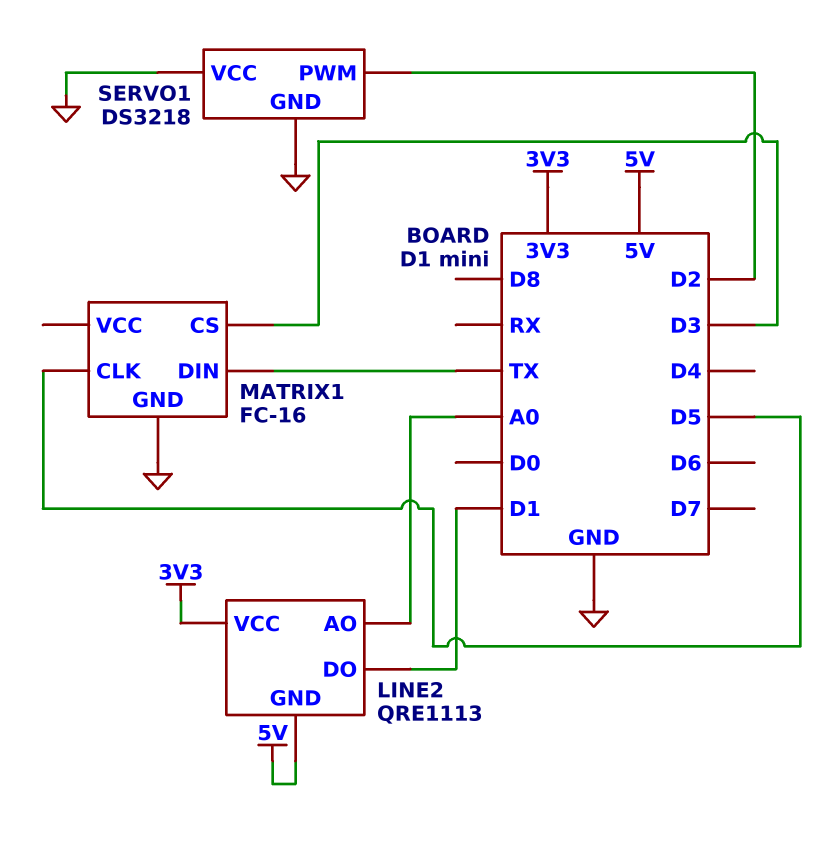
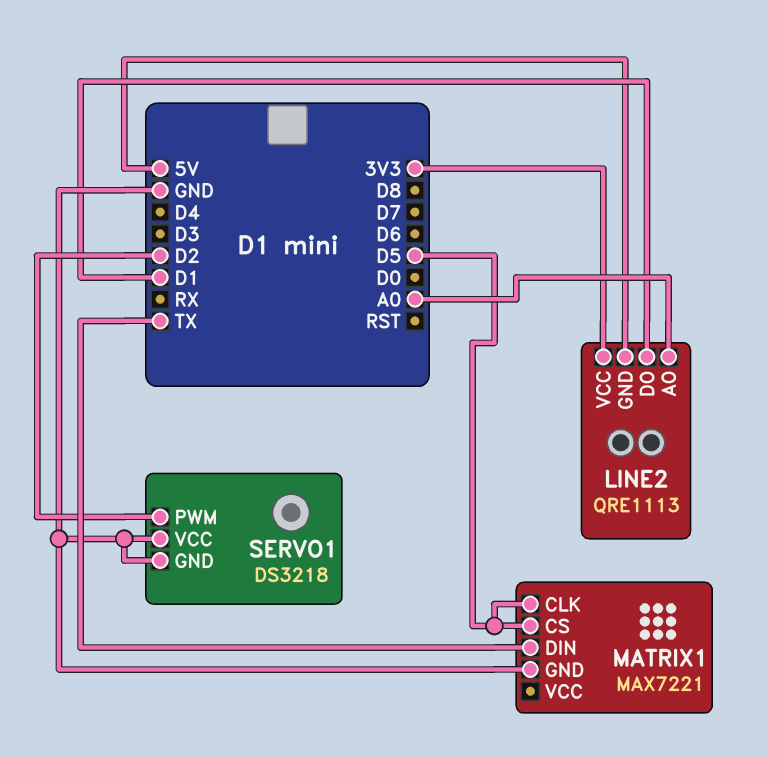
MATRIX1: FC-16 -> MAX7221
MATRIX1 pin CS: D3 -> D5

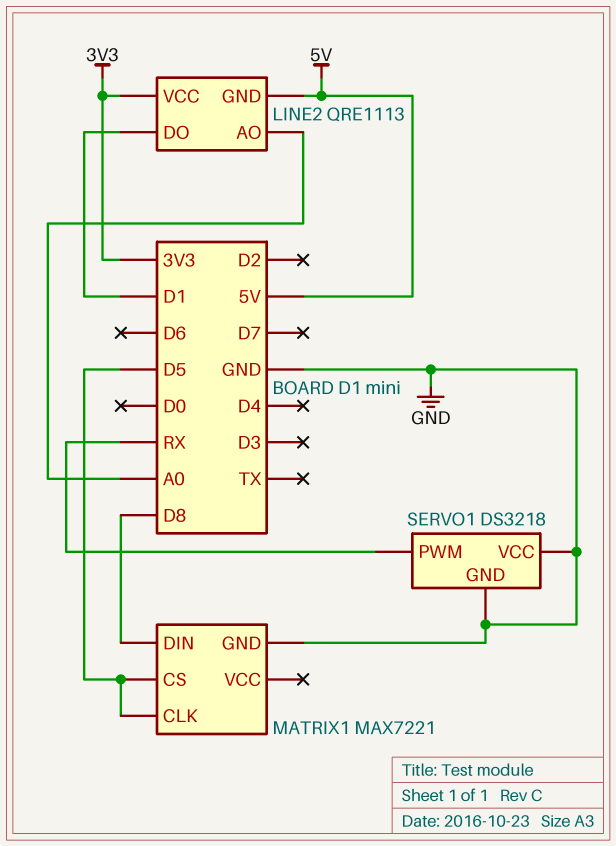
MATRIX1 pin DIN: TX -> D8
SERVO1 pin PWM: D2 -> RX

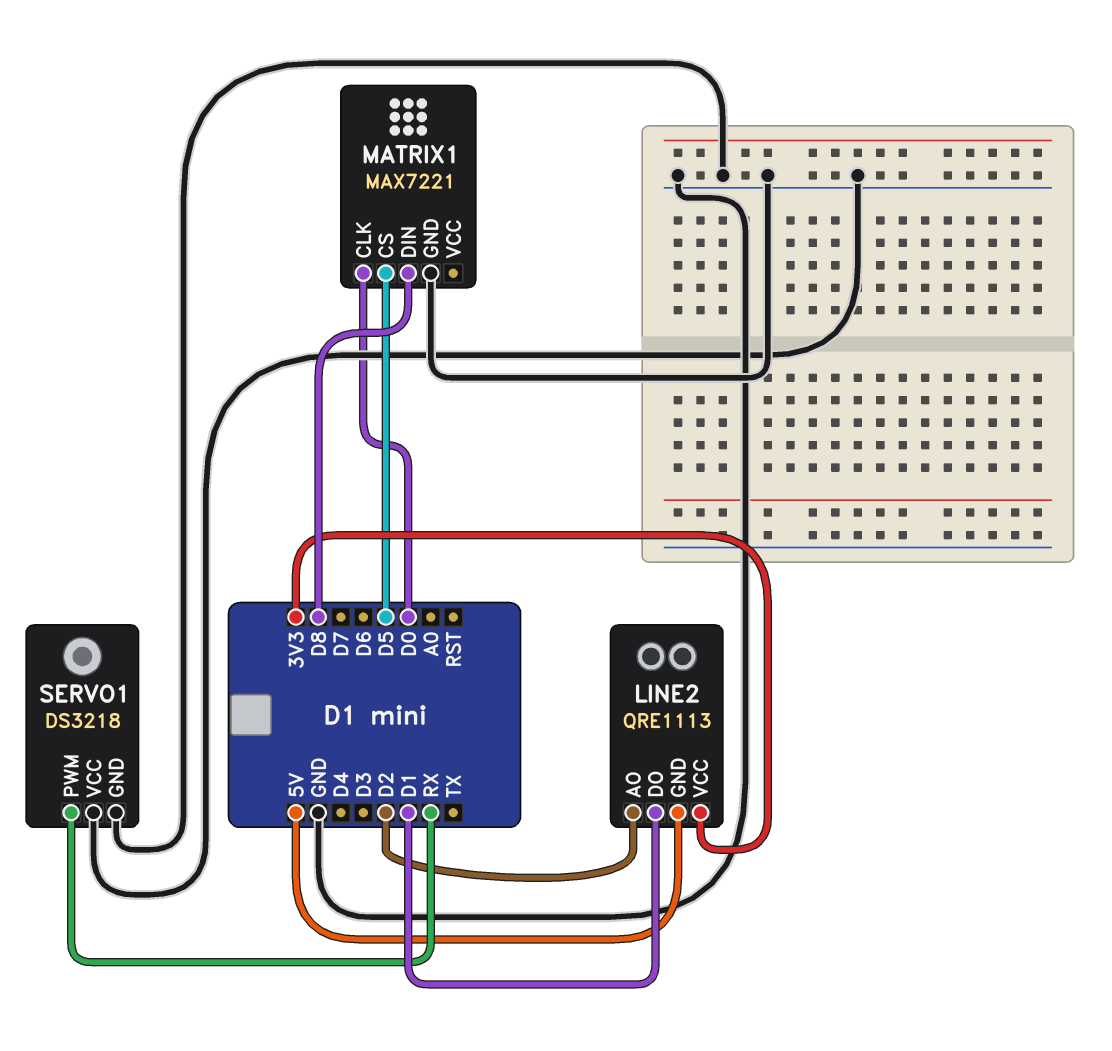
LINE2 pin AO: A0 -> D2
MATRIX1 pin CLK: D5 -> D0

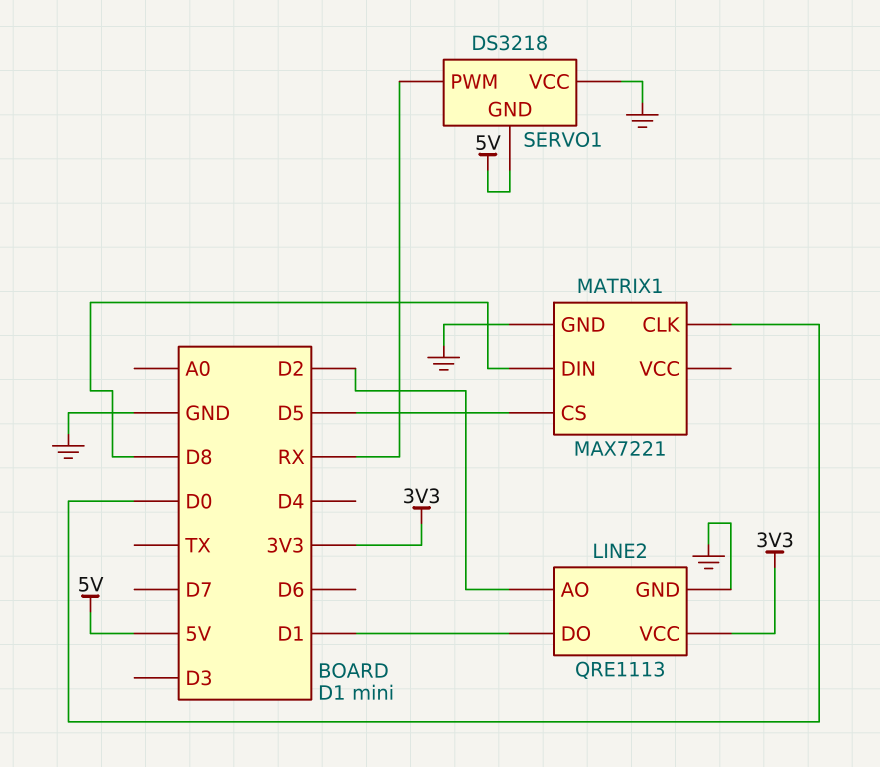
LINE2 pin GND: 5V -> GND
SERVO1 pin GND: GND -> 5V

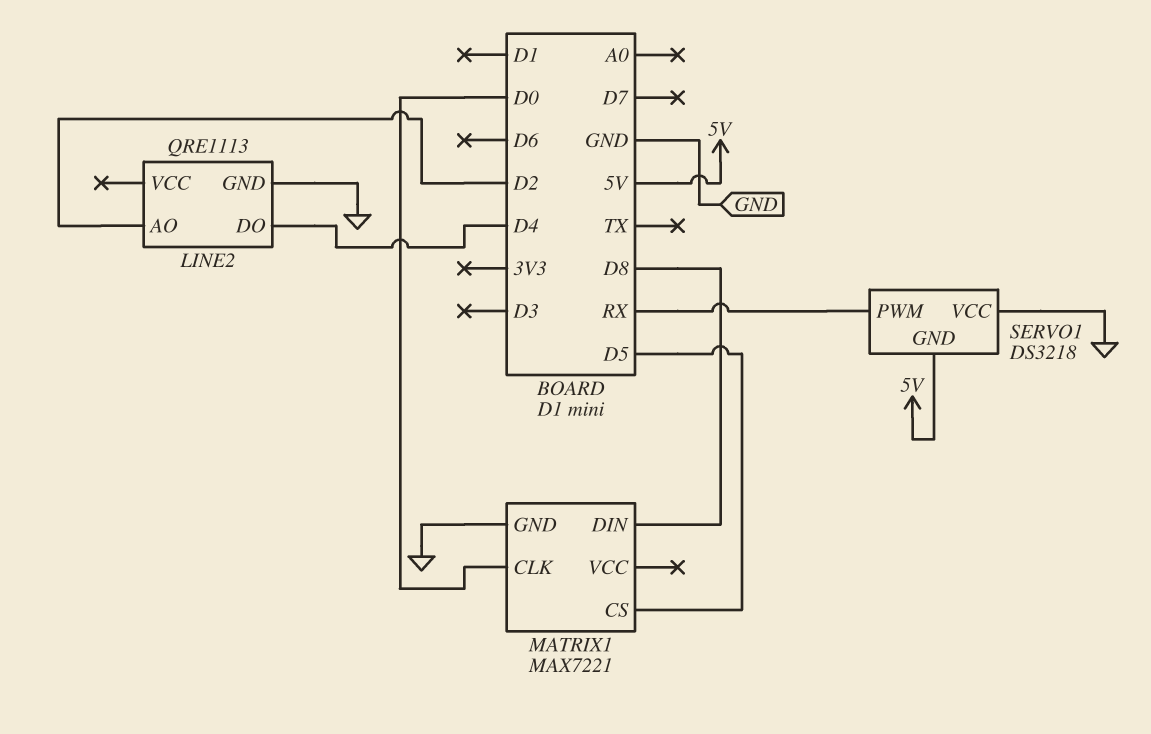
LINE2 pin DO: D1 -> D4
LINE2 pin VCC: 3V3 -> none

